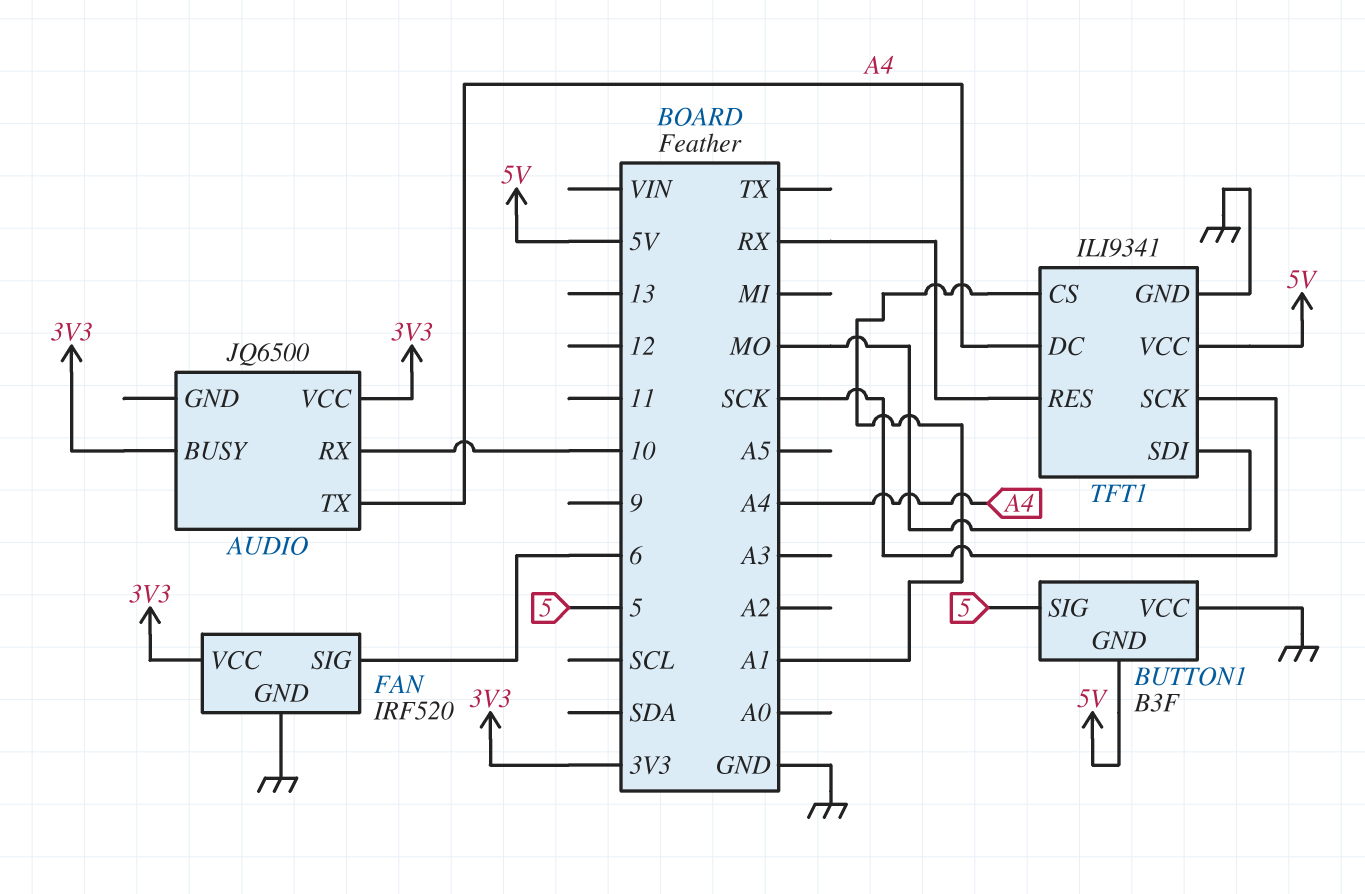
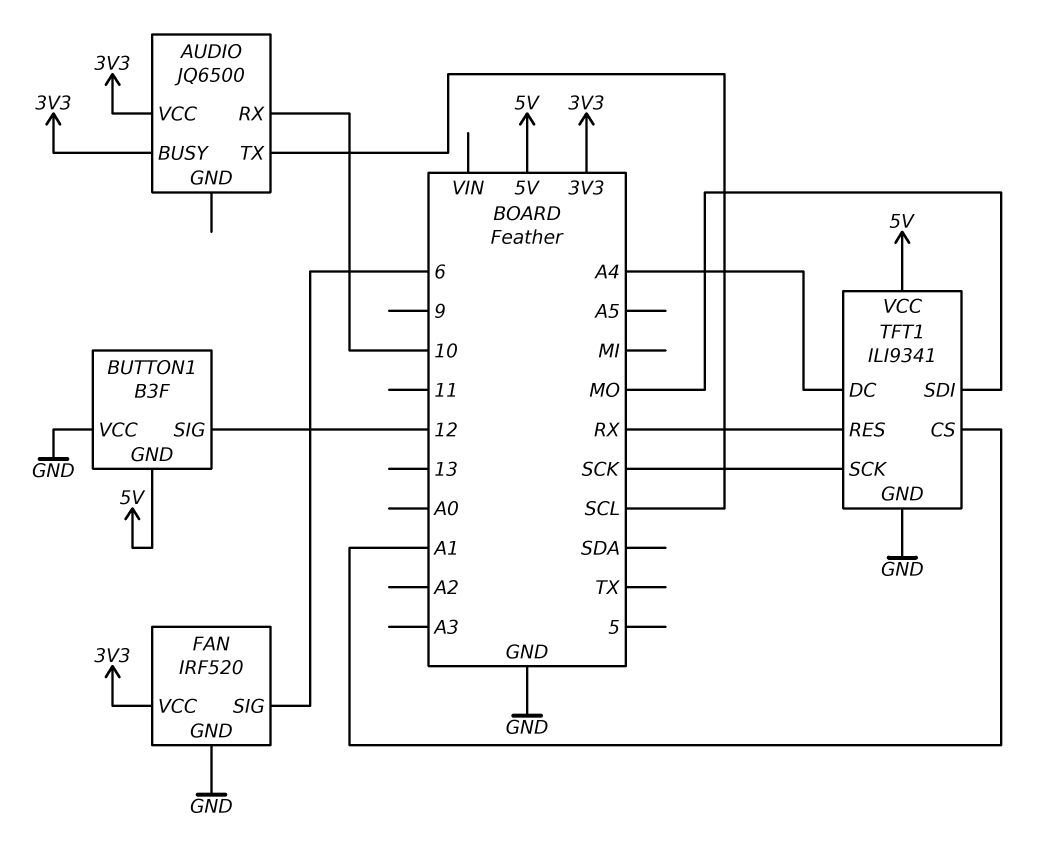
AUDIO pin TX: A4 -> SCL
BUTTON1 pin SIG: 5 -> 12

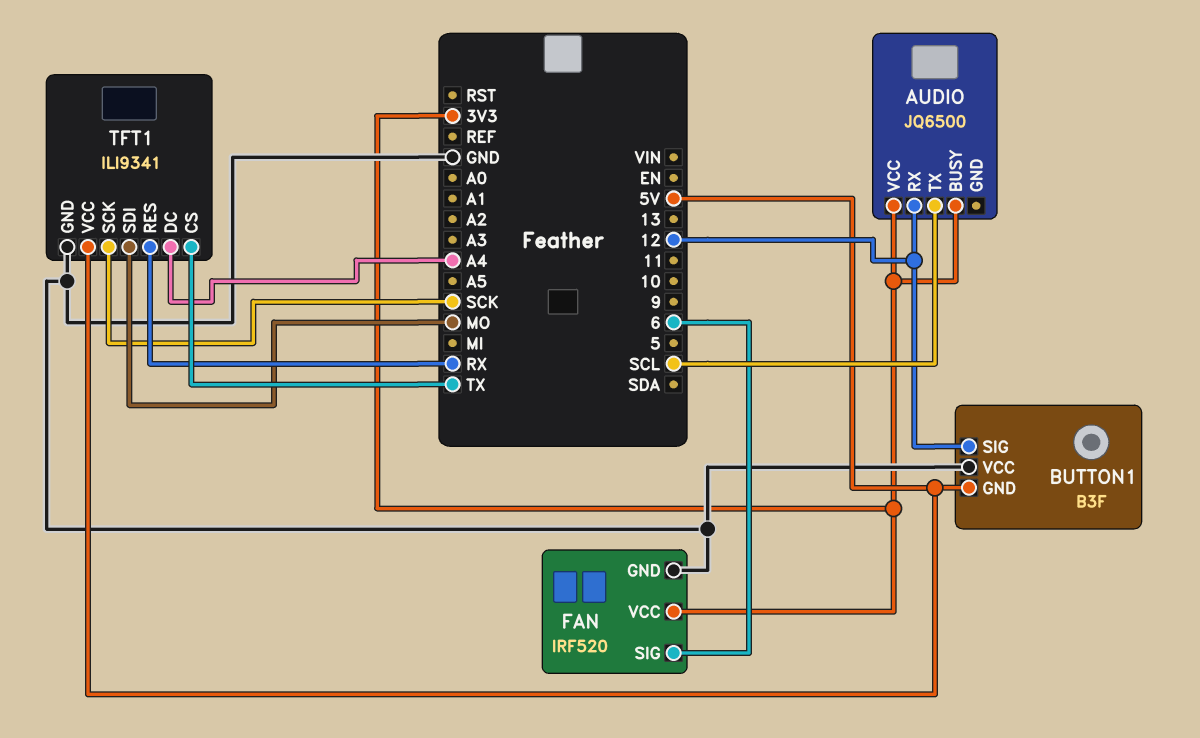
AUDIO pin RX: 10 -> 12
TFT1 pin CS: A1 -> TX

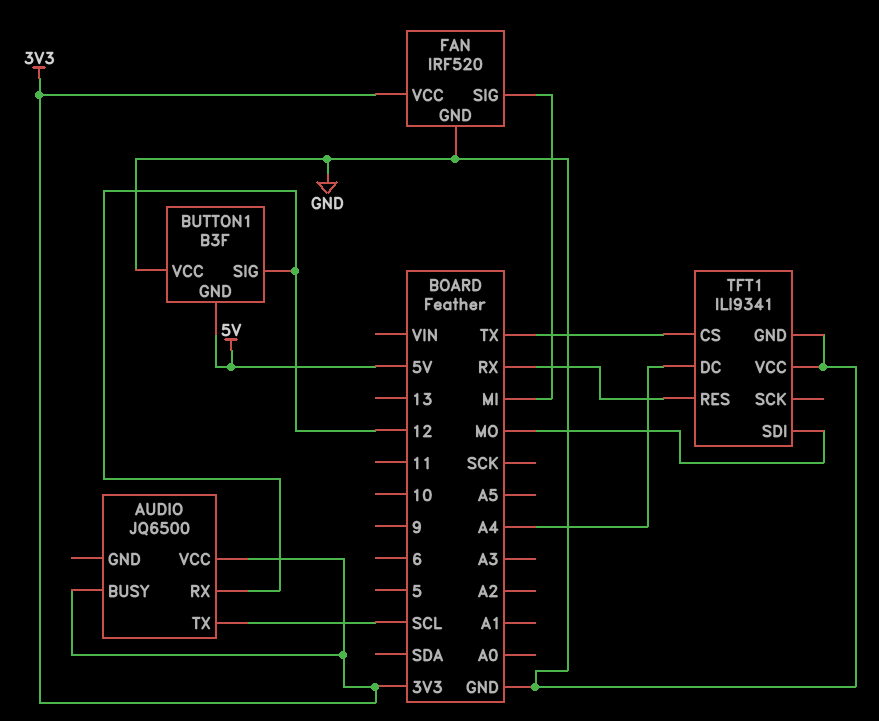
FAN pin SIG: 6 -> MI
TFT1 pin SCK: SCK -> none
TFT1 pin VCC: 5V -> GND

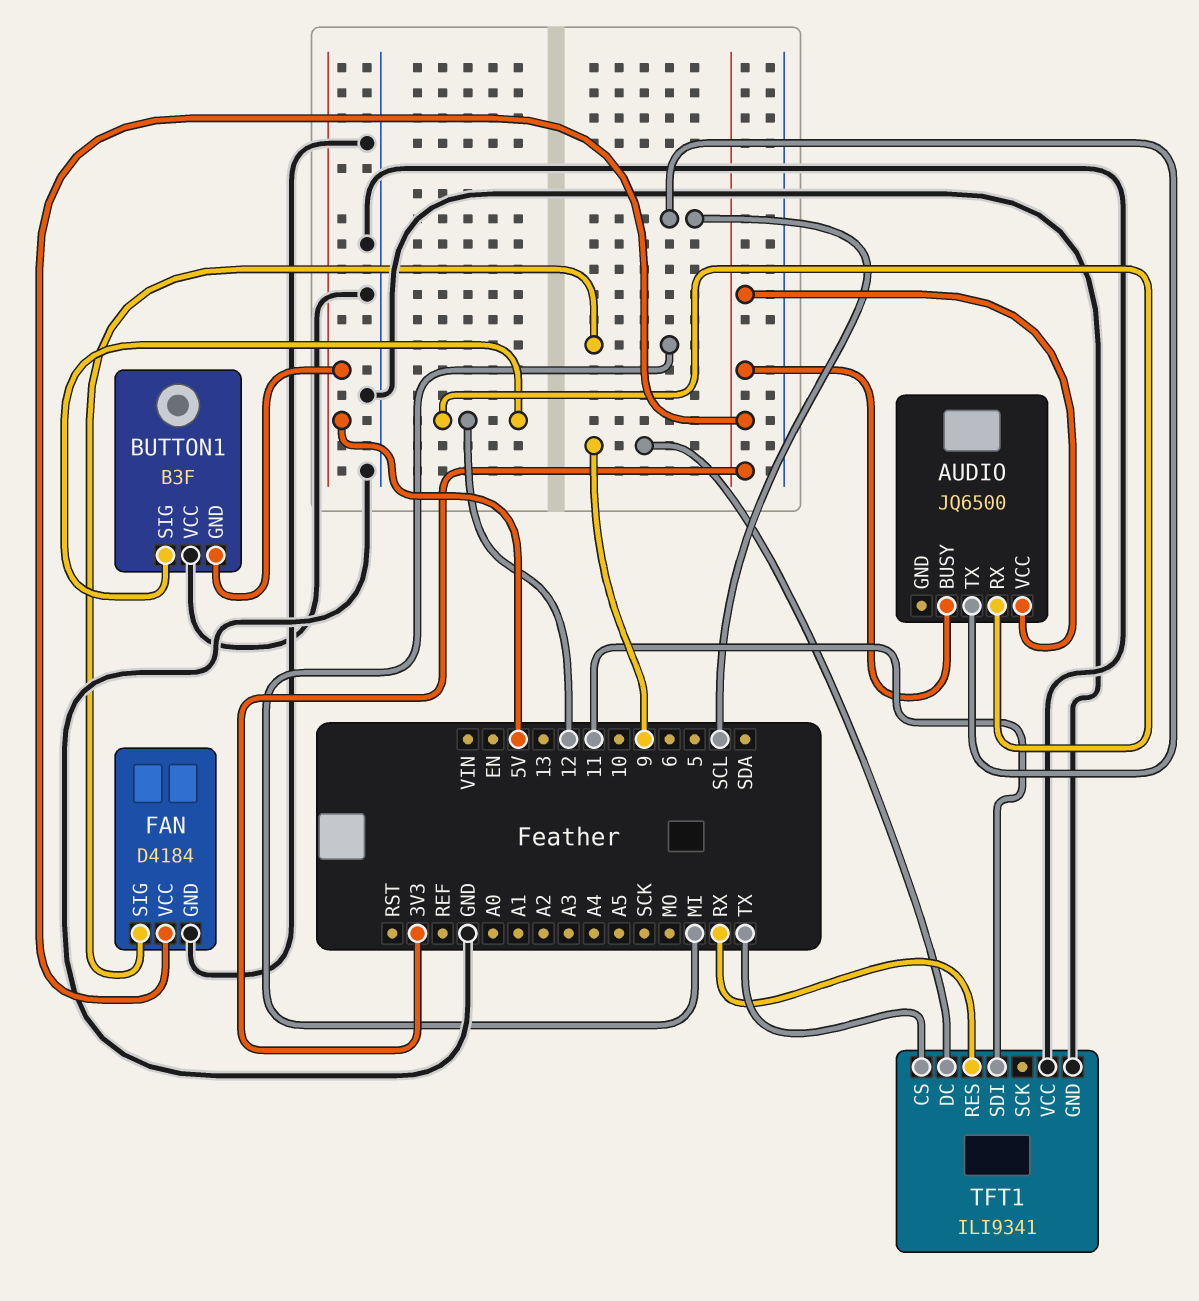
FAN: IRF520 -> D4184
TFT1 pin DC: A4 -> 9
TFT1 pin SDI: MO -> 11

